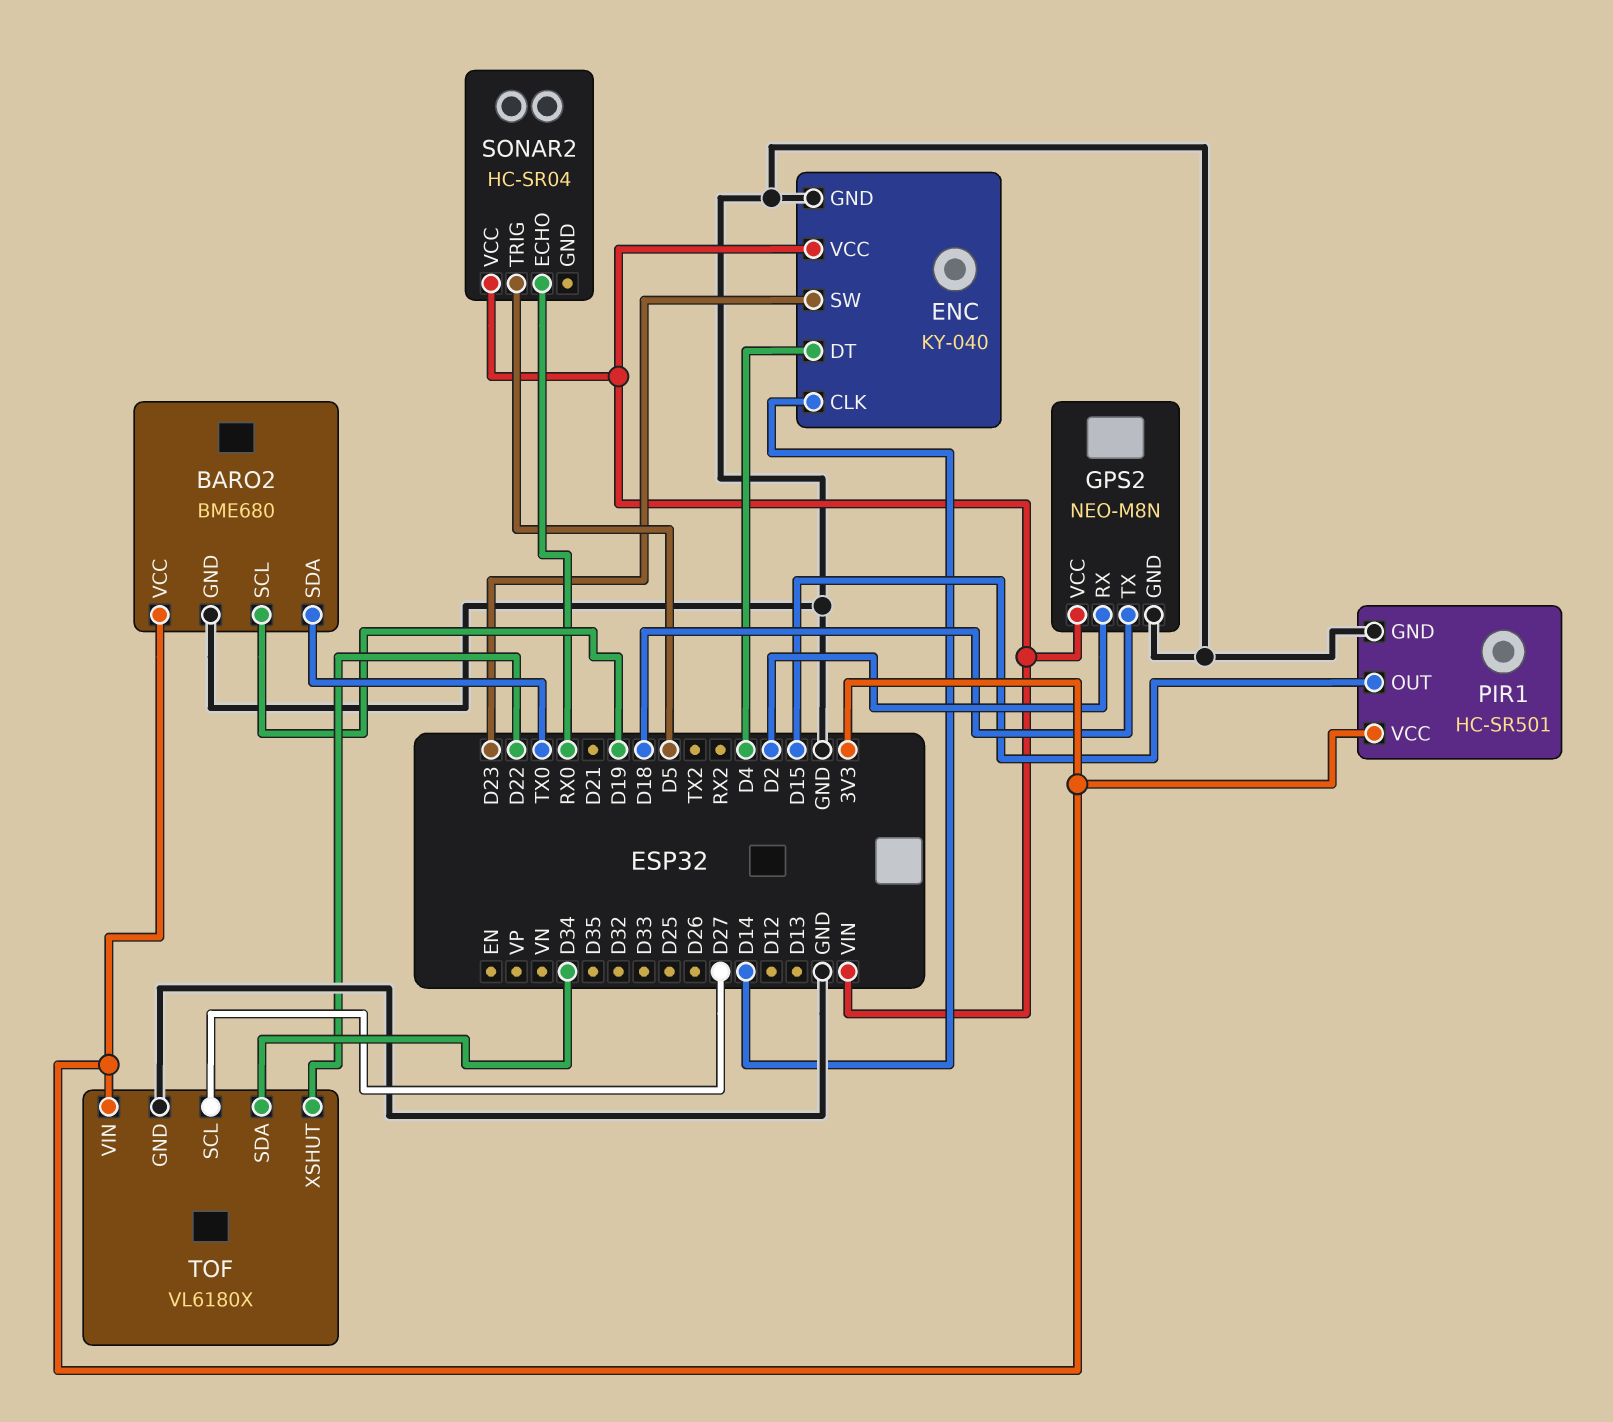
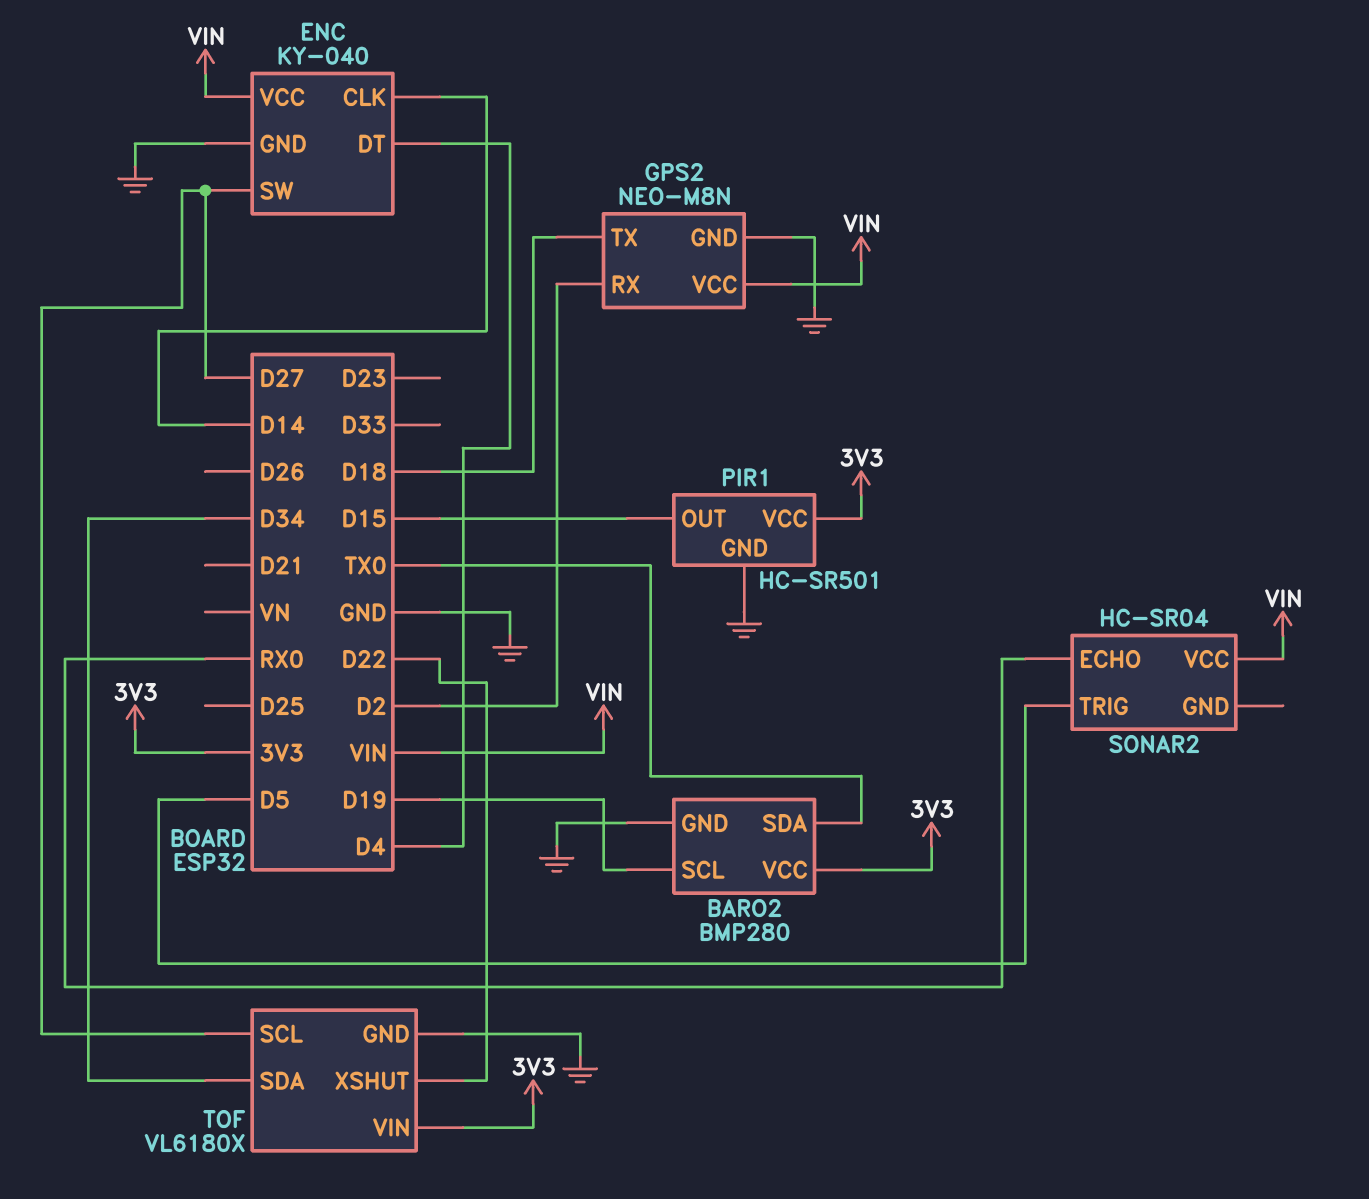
BARO2: BME680 -> BMP280
ENC pin SW: D23 -> D27

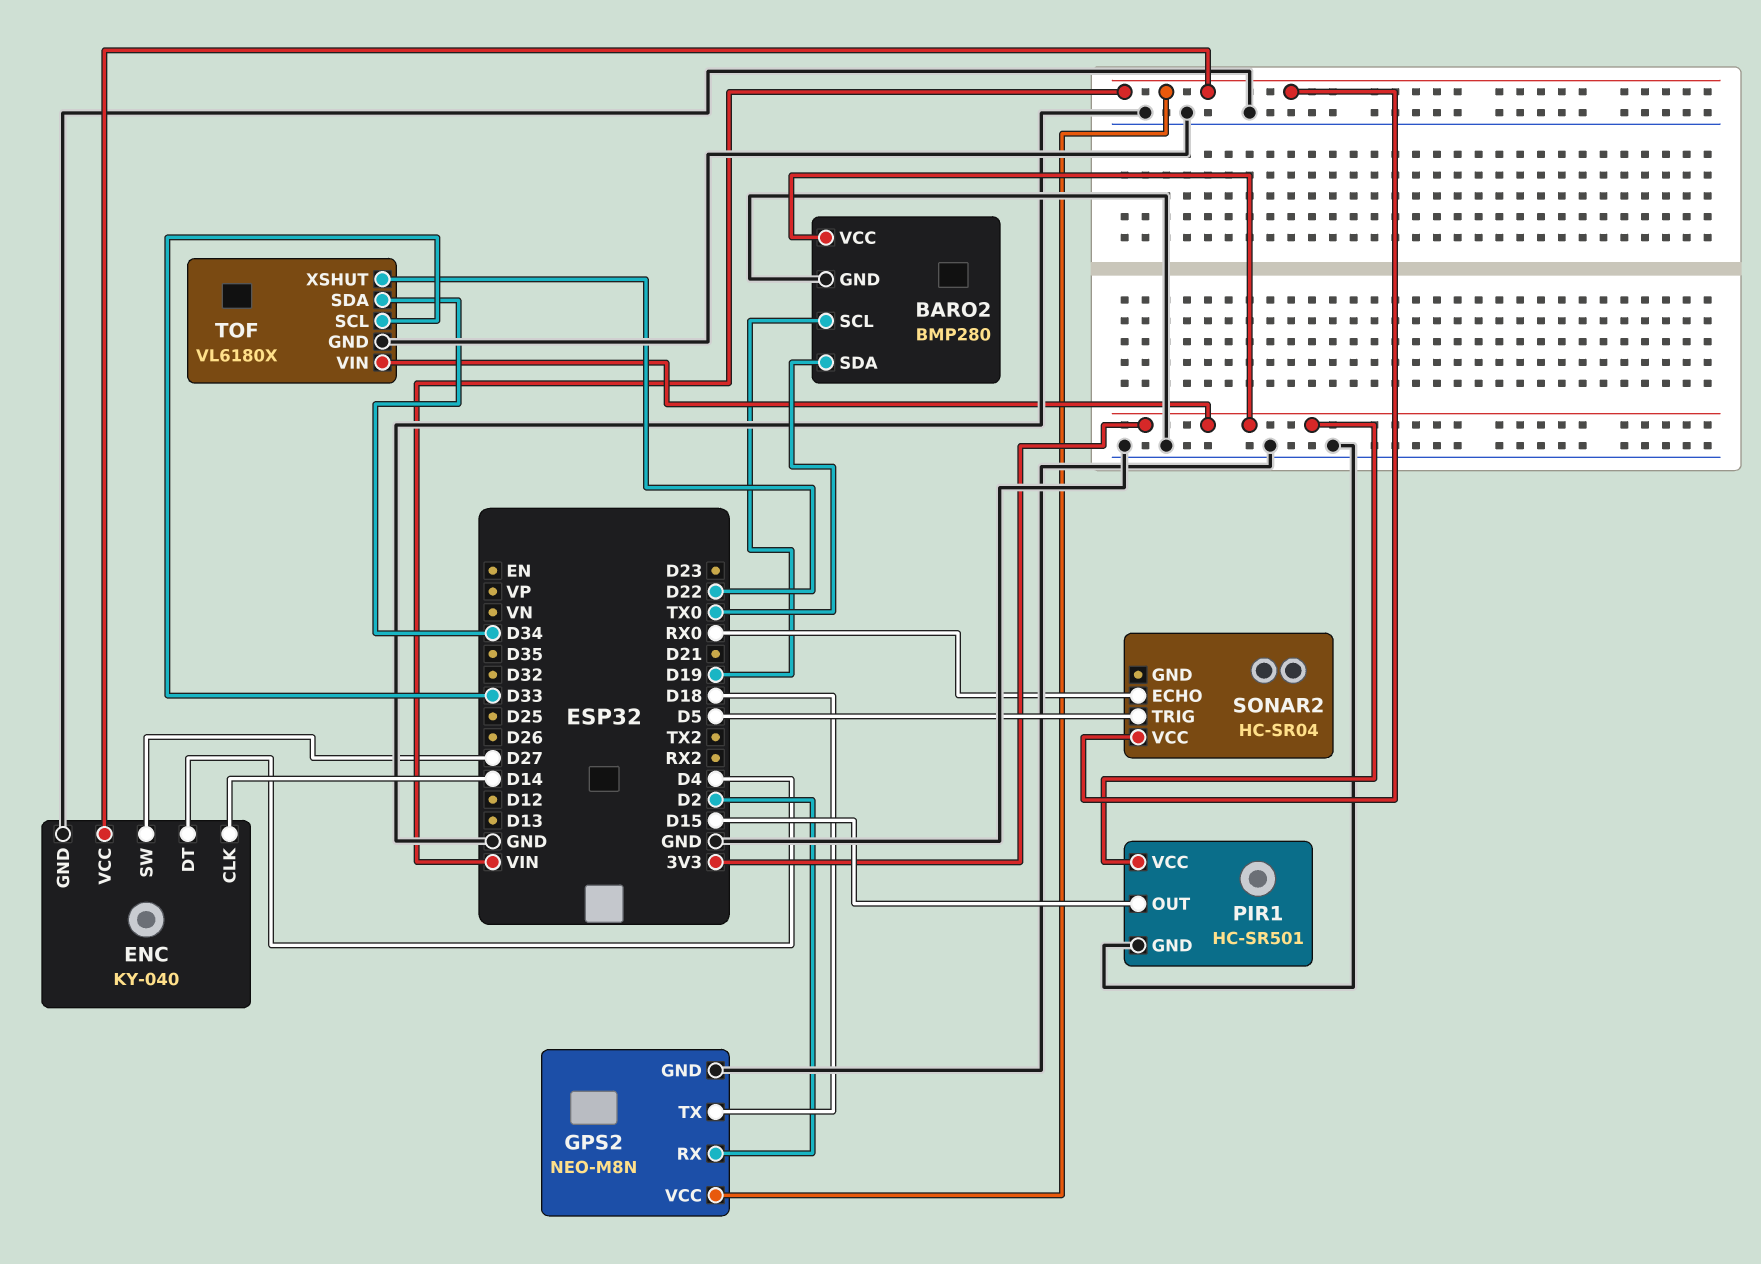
TOF pin SCL: D27 -> D33

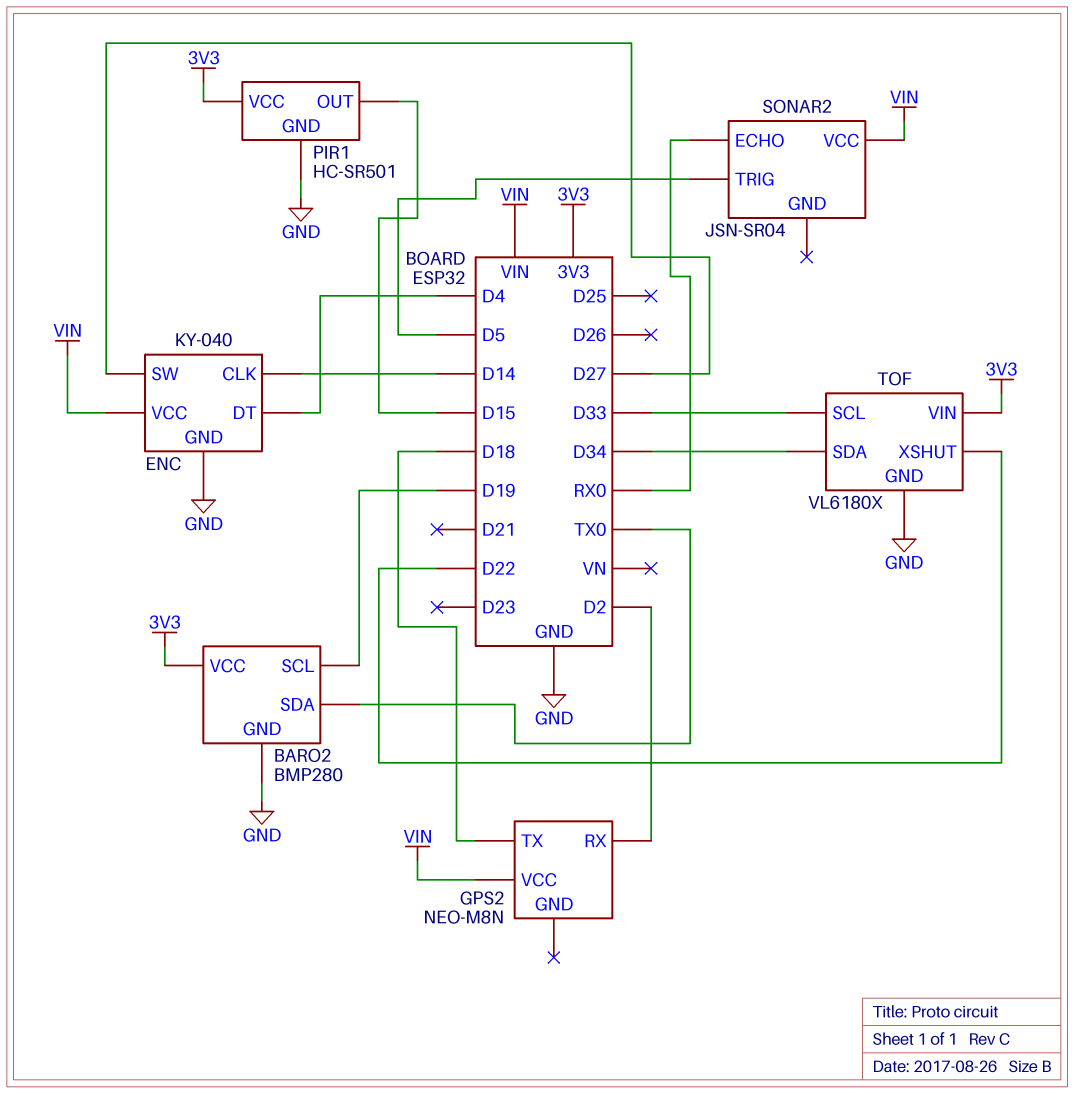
GPS2 pin GND: GND -> none
SONAR2: HC-SR04 -> JSN-SR04

